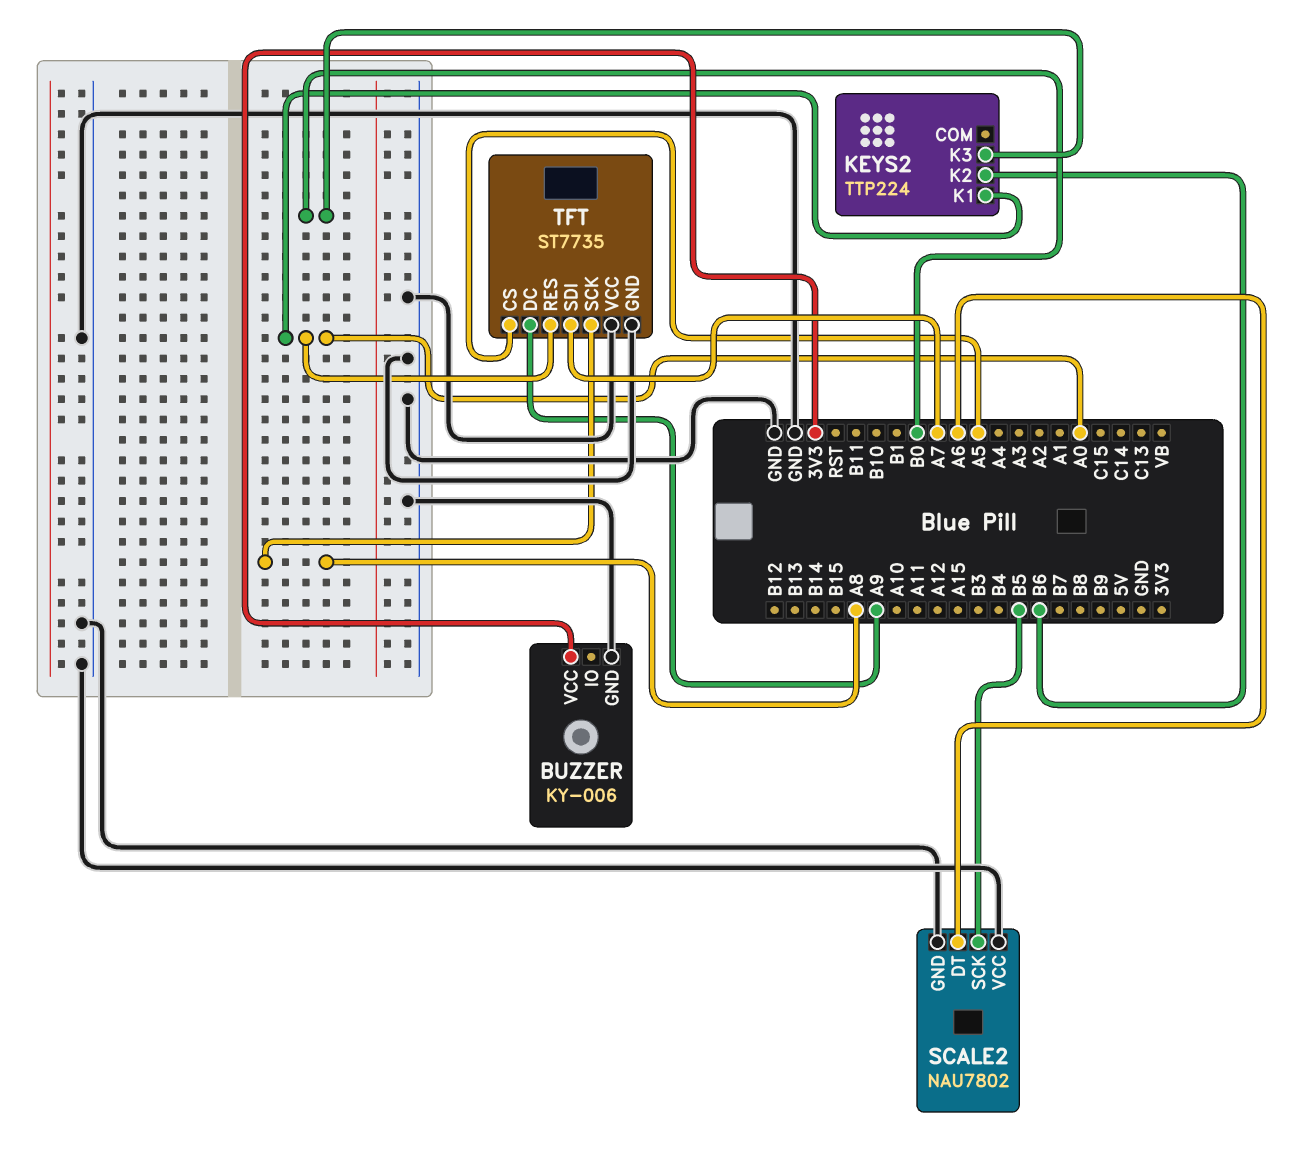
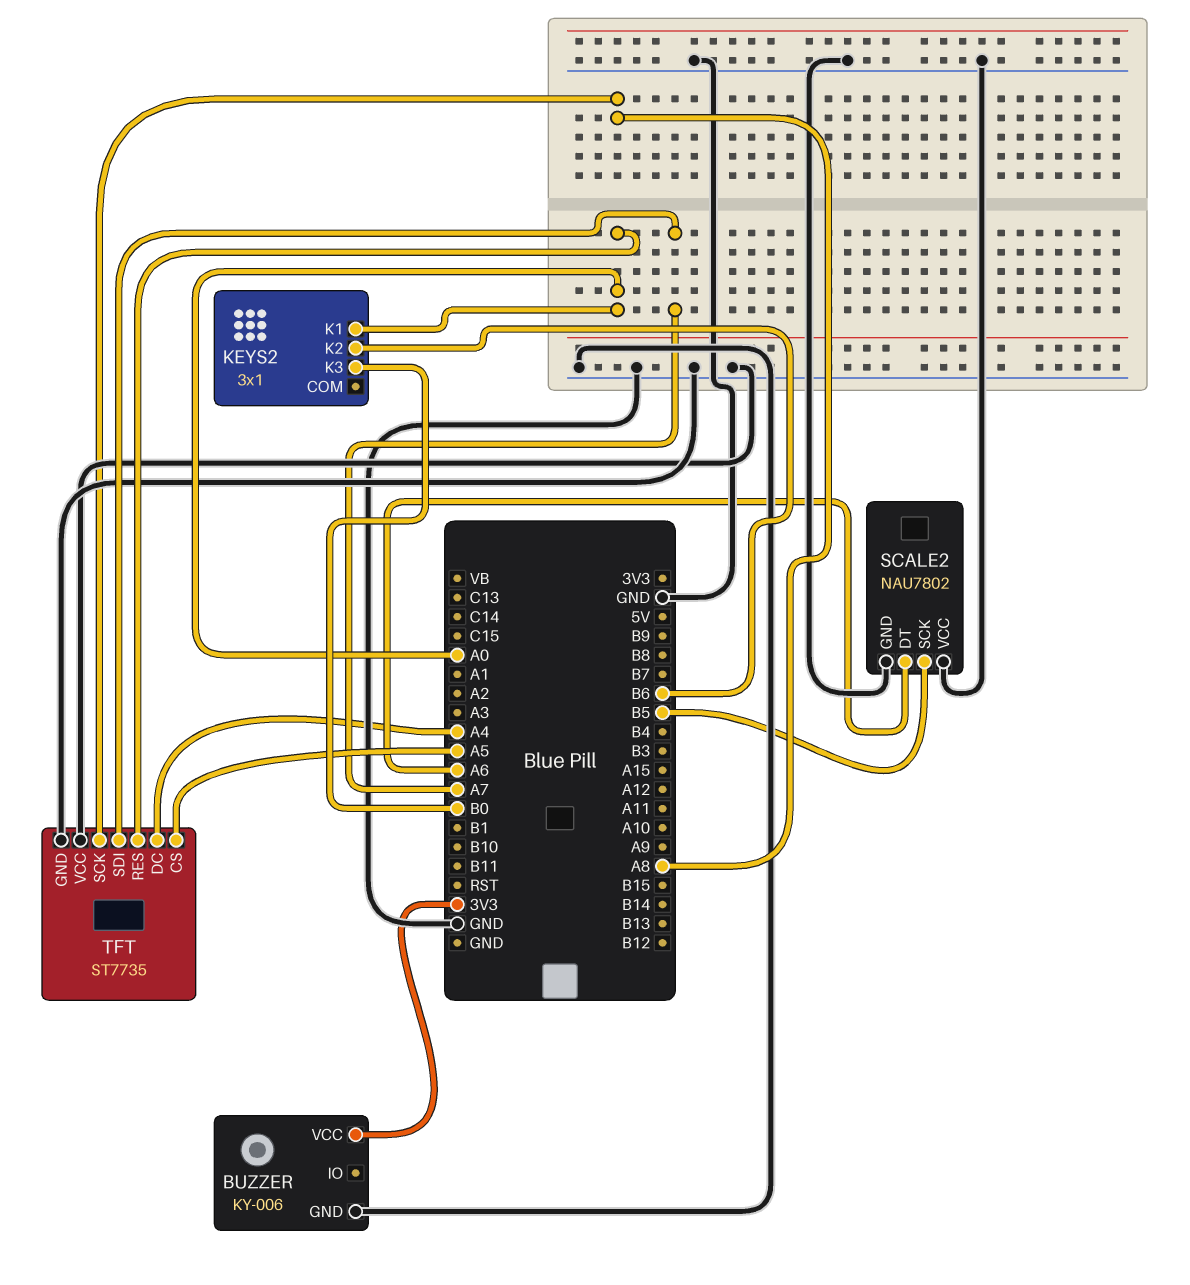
KEYS2: TTP224 -> 3x1
TFT pin DC: A9 -> A4

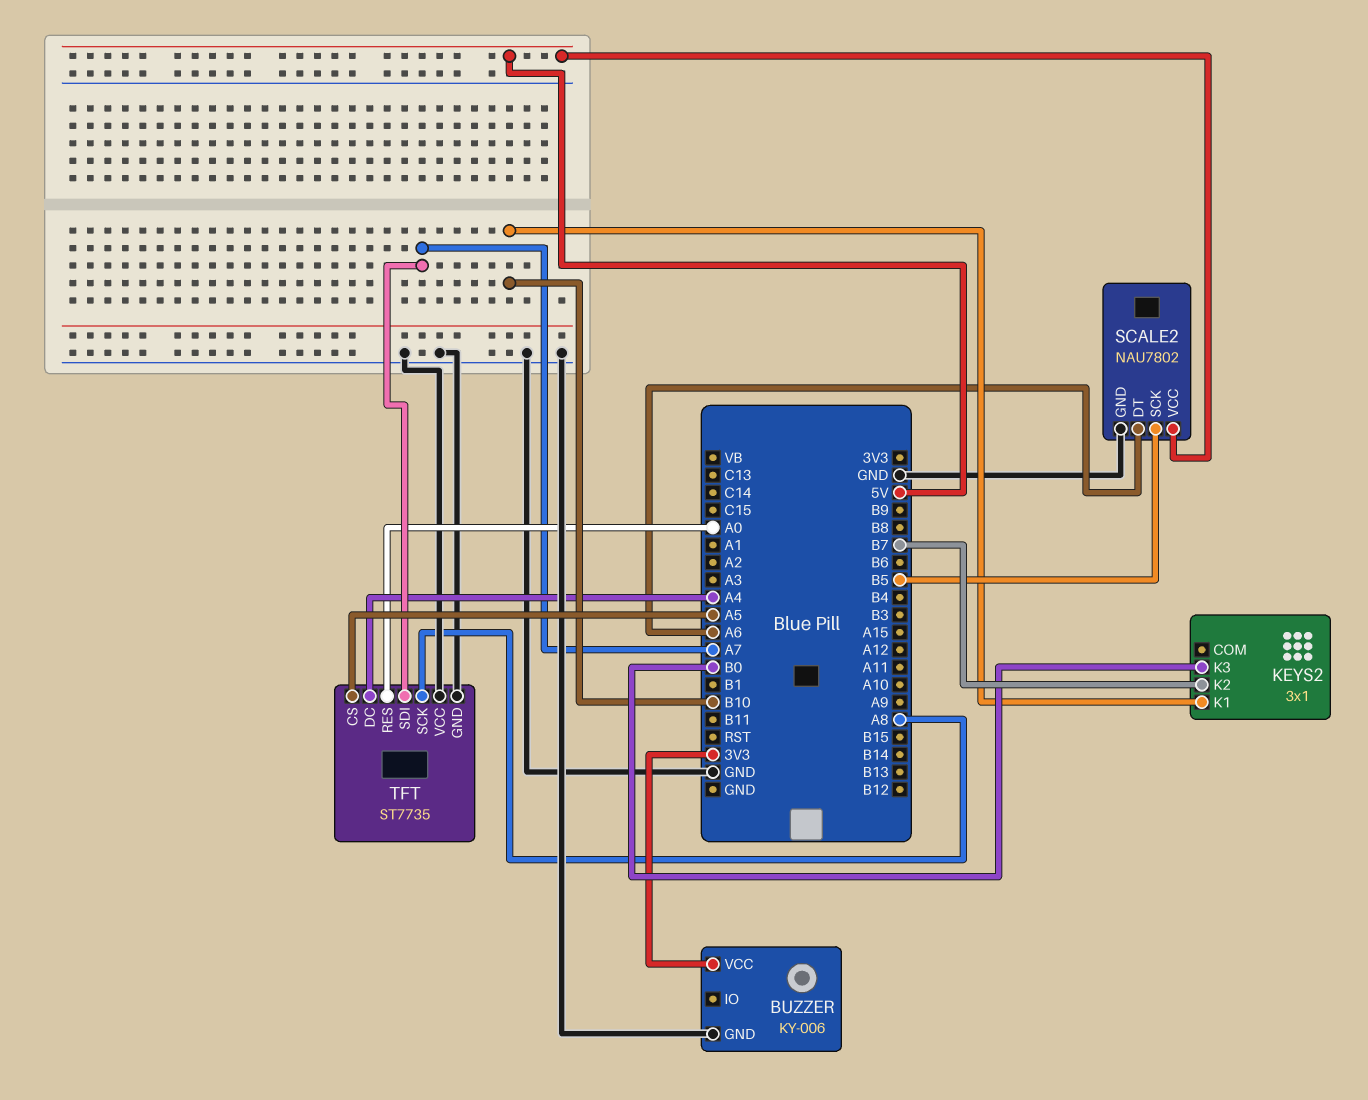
KEYS2 pin K1: A0 -> B10
KEYS2 pin K2: B6 -> B7
SCALE2 pin VCC: GND -> 5V

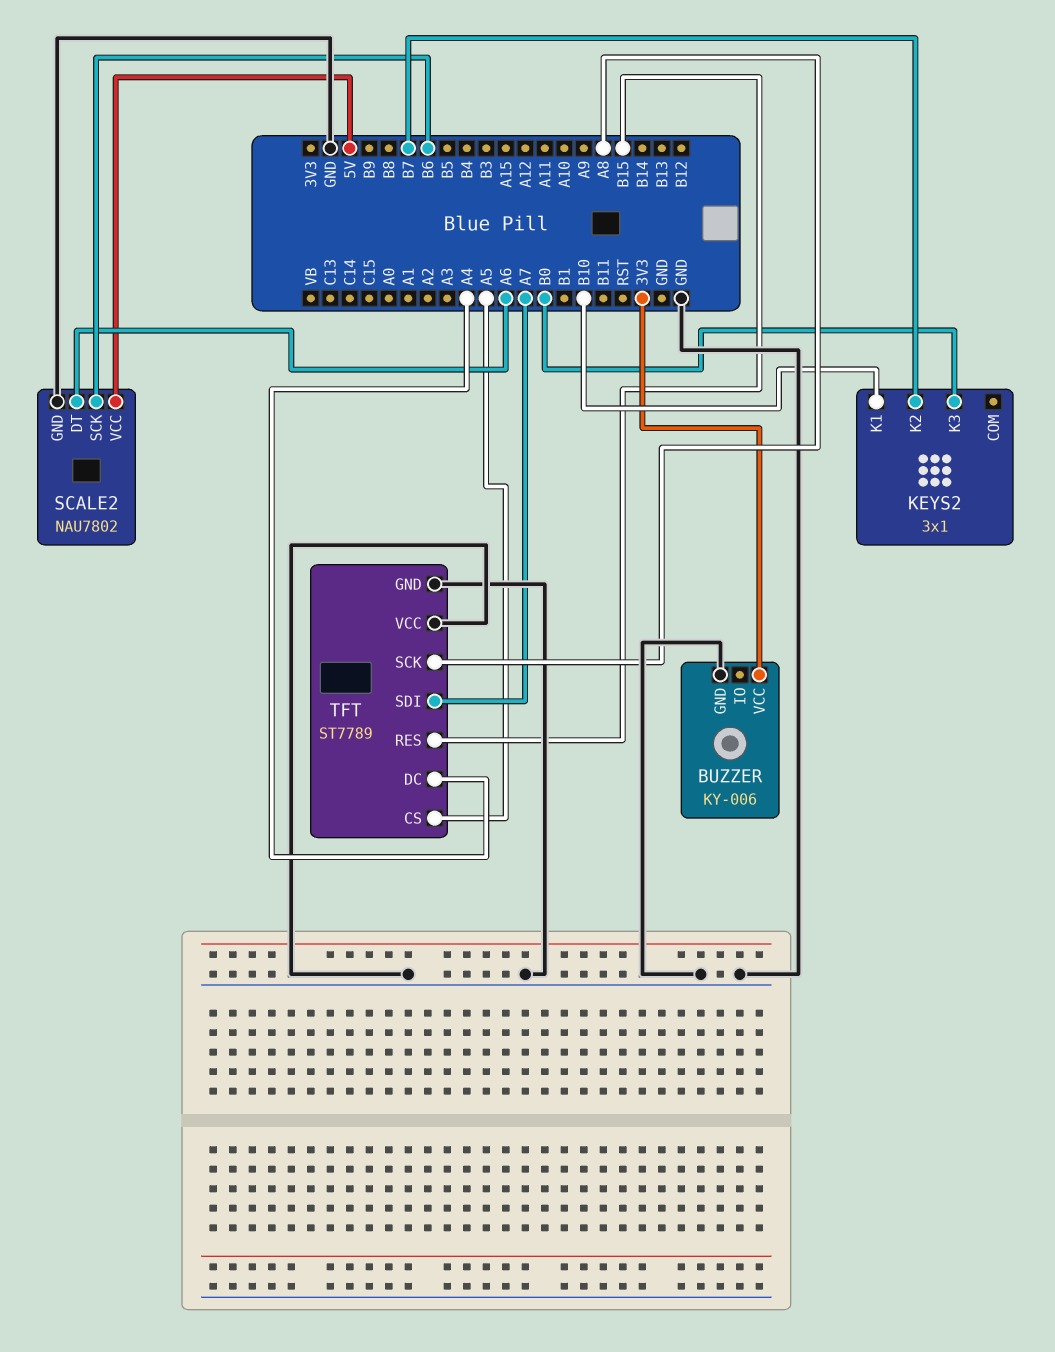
SCALE2 pin SCK: B5 -> B6
TFT: ST7735 -> ST7789
TFT pin RES: A0 -> B15

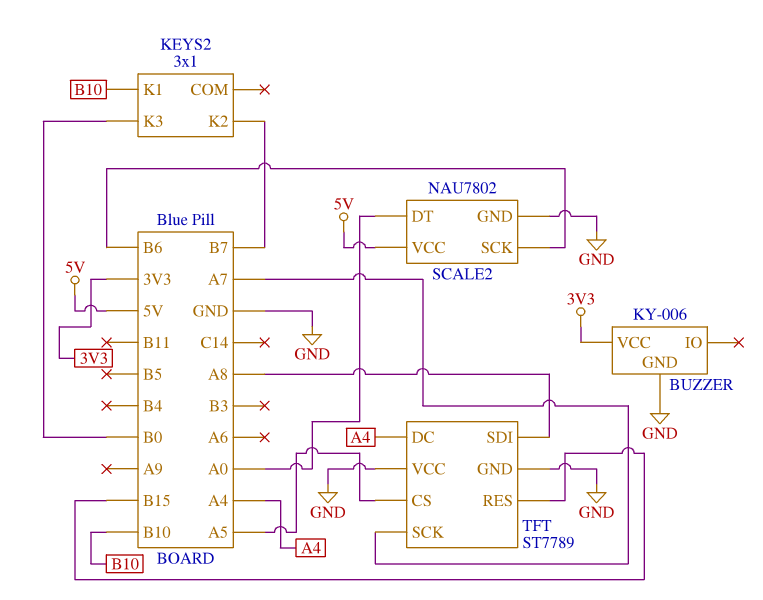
SCALE2 pin DT: A6 -> A0
TFT pin SCK: A8 -> A7
TFT pin SDI: A7 -> A8

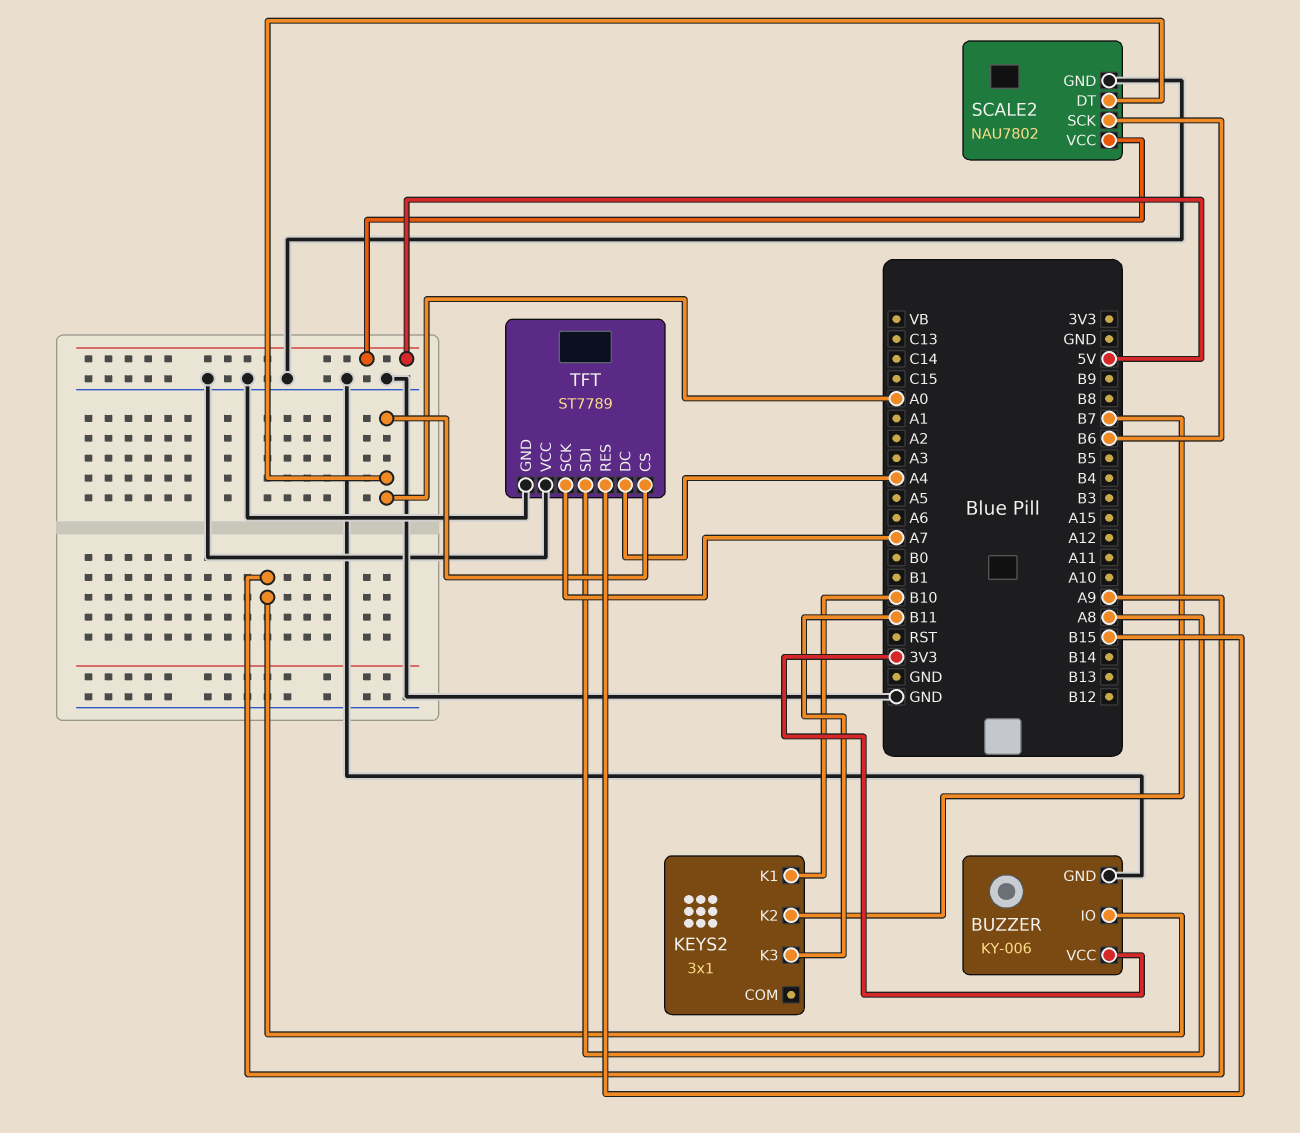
BUZZER pin IO: none -> A9
KEYS2 pin K3: B0 -> B11
TFT pin CS: A5 -> A0

